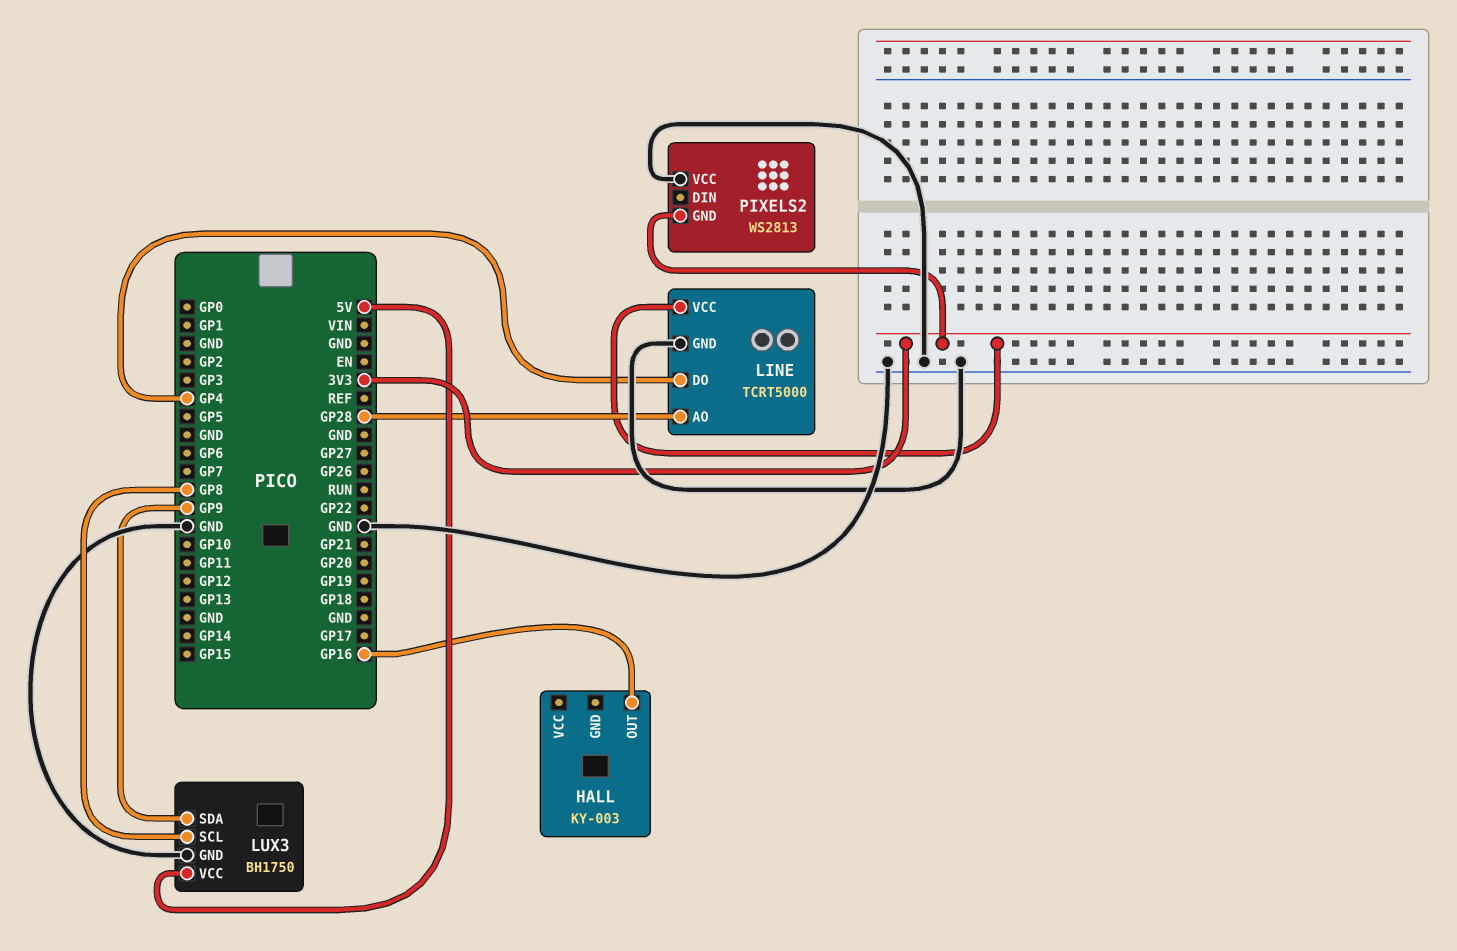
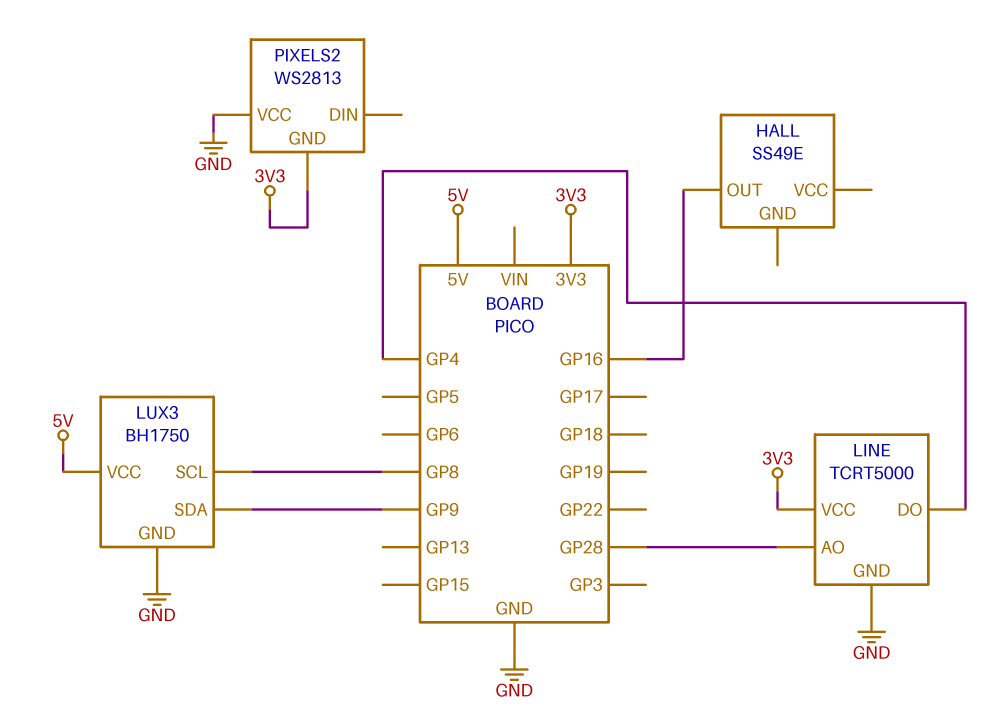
HALL: KY-003 -> SS49E

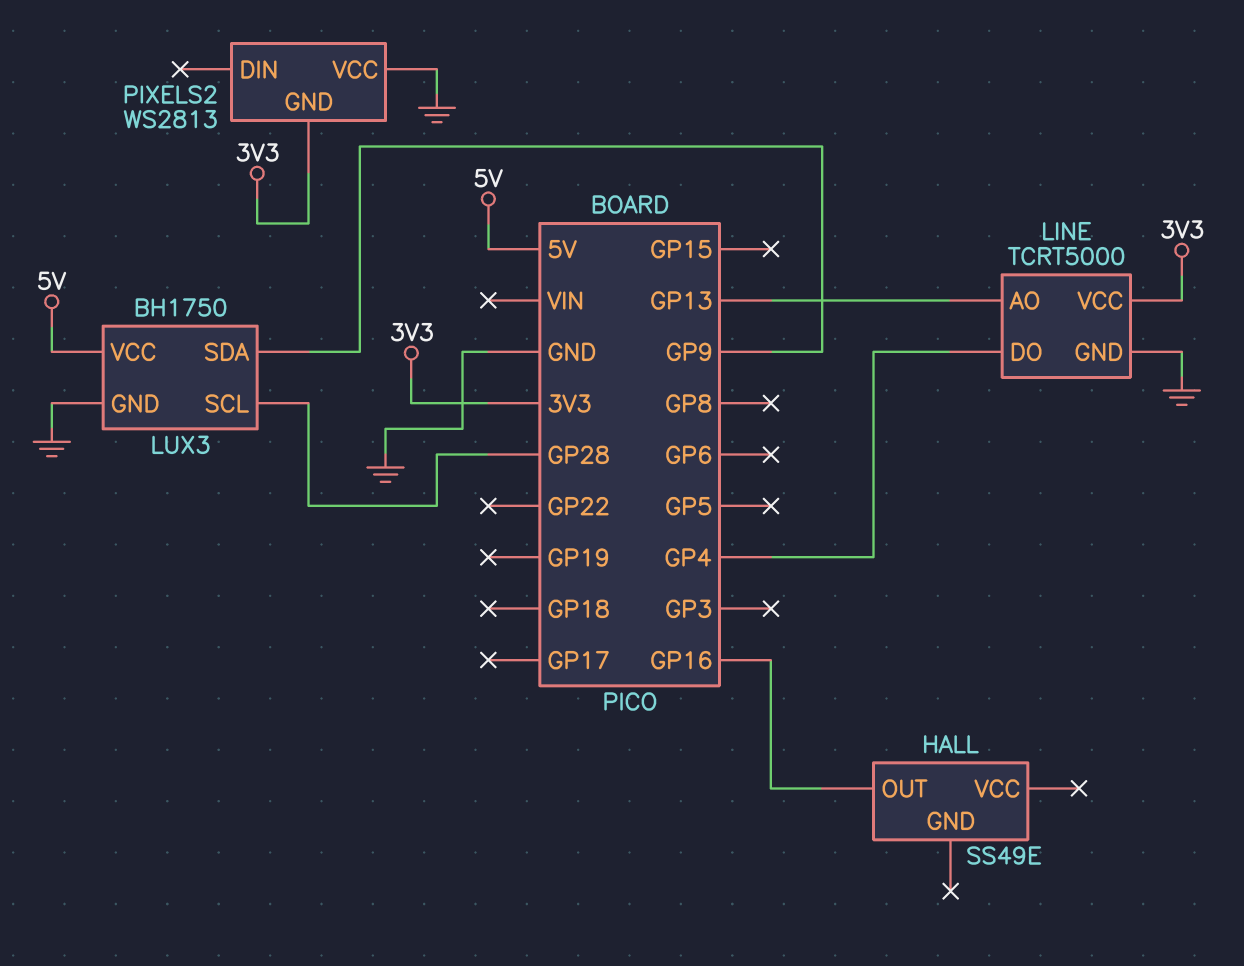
LINE pin AO: GP28 -> GP13
LUX3 pin SCL: GP8 -> GP28

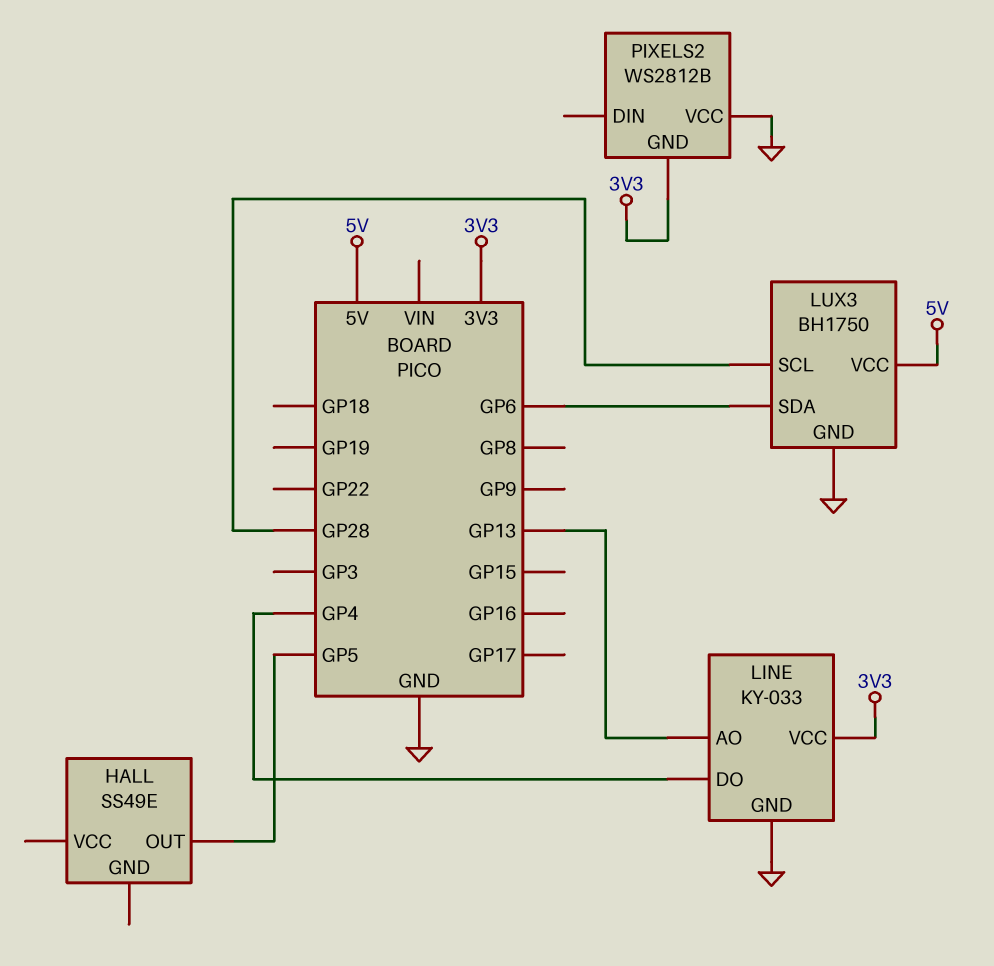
HALL pin OUT: GP16 -> GP5
LINE: TCRT5000 -> KY-033
LUX3 pin SDA: GP9 -> GP6
PIXELS2: WS2813 -> WS2812B

